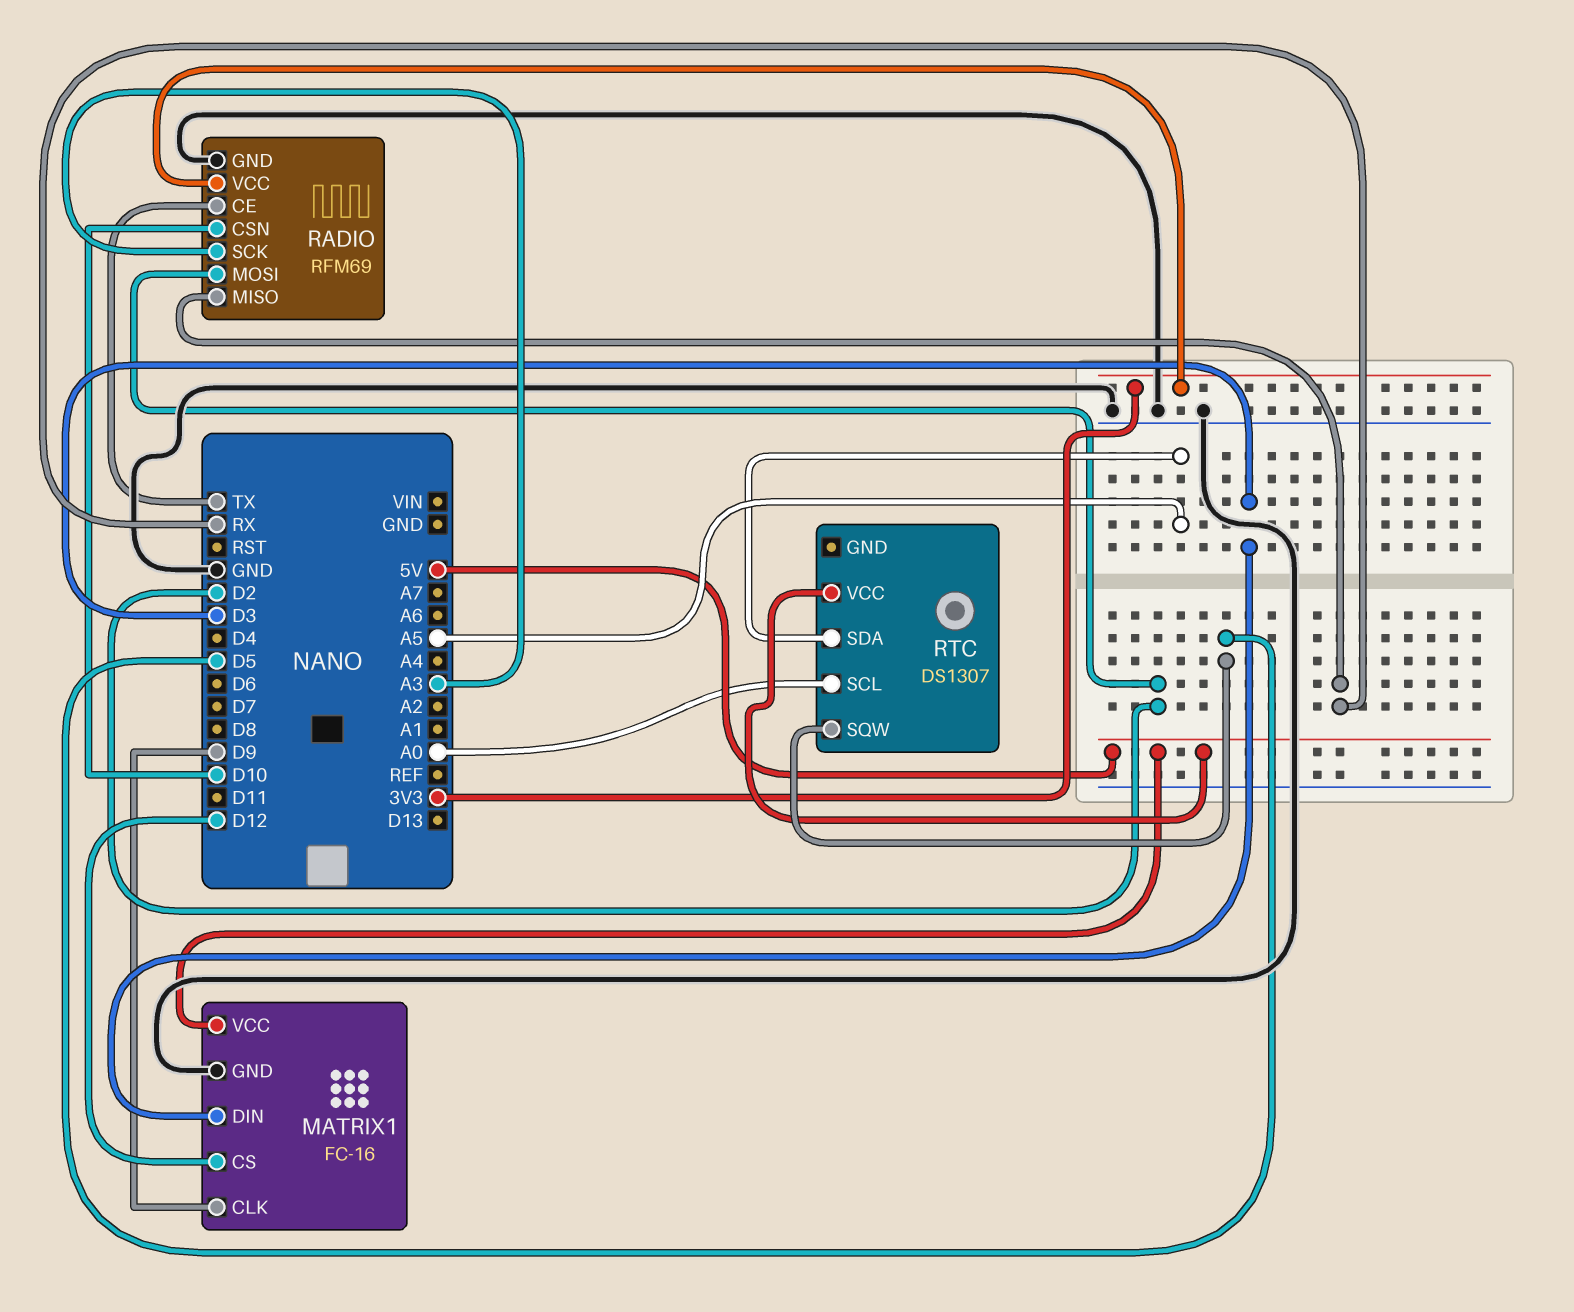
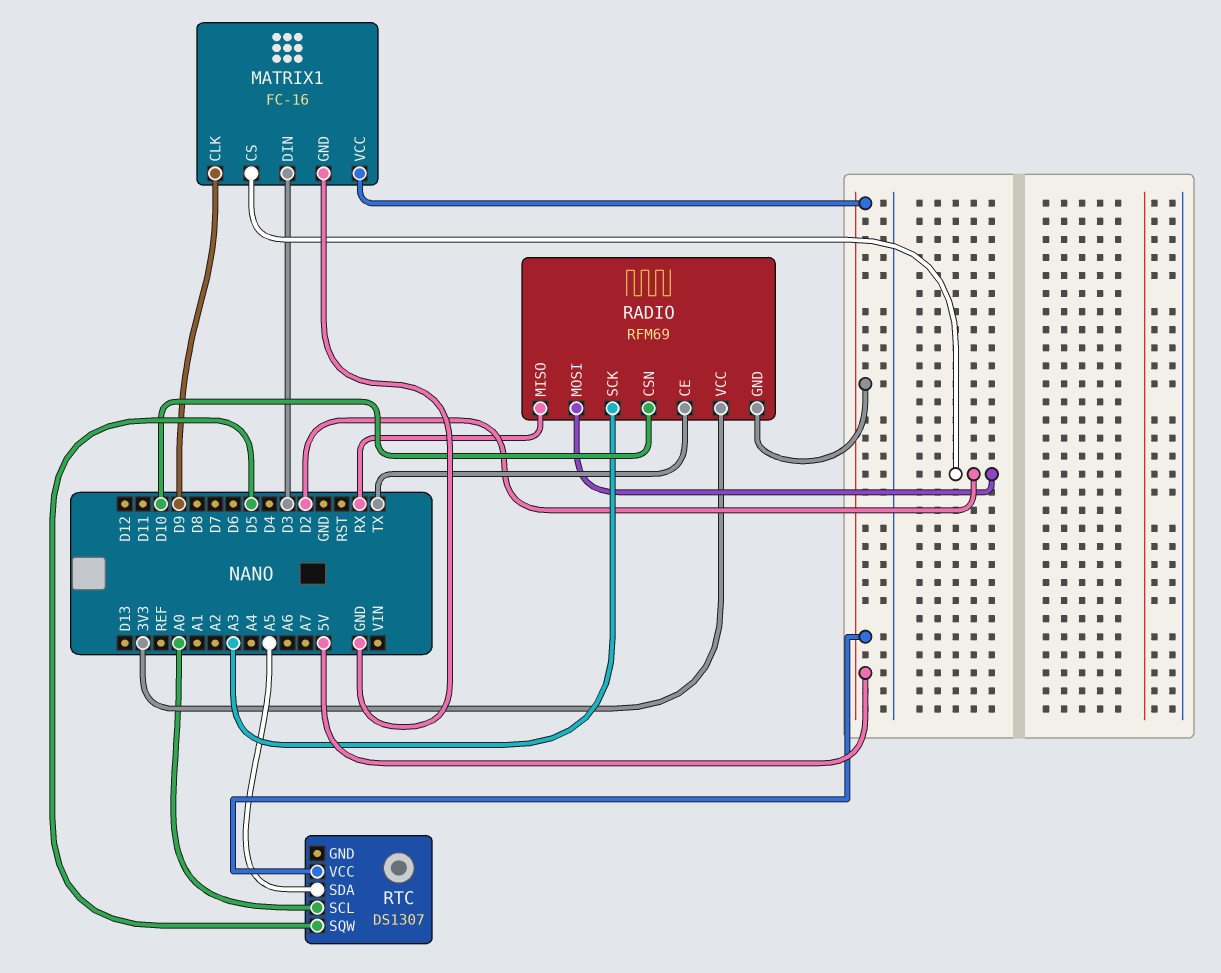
MATRIX1 pin CS: D12 -> D2
RADIO pin GND: GND -> 5V

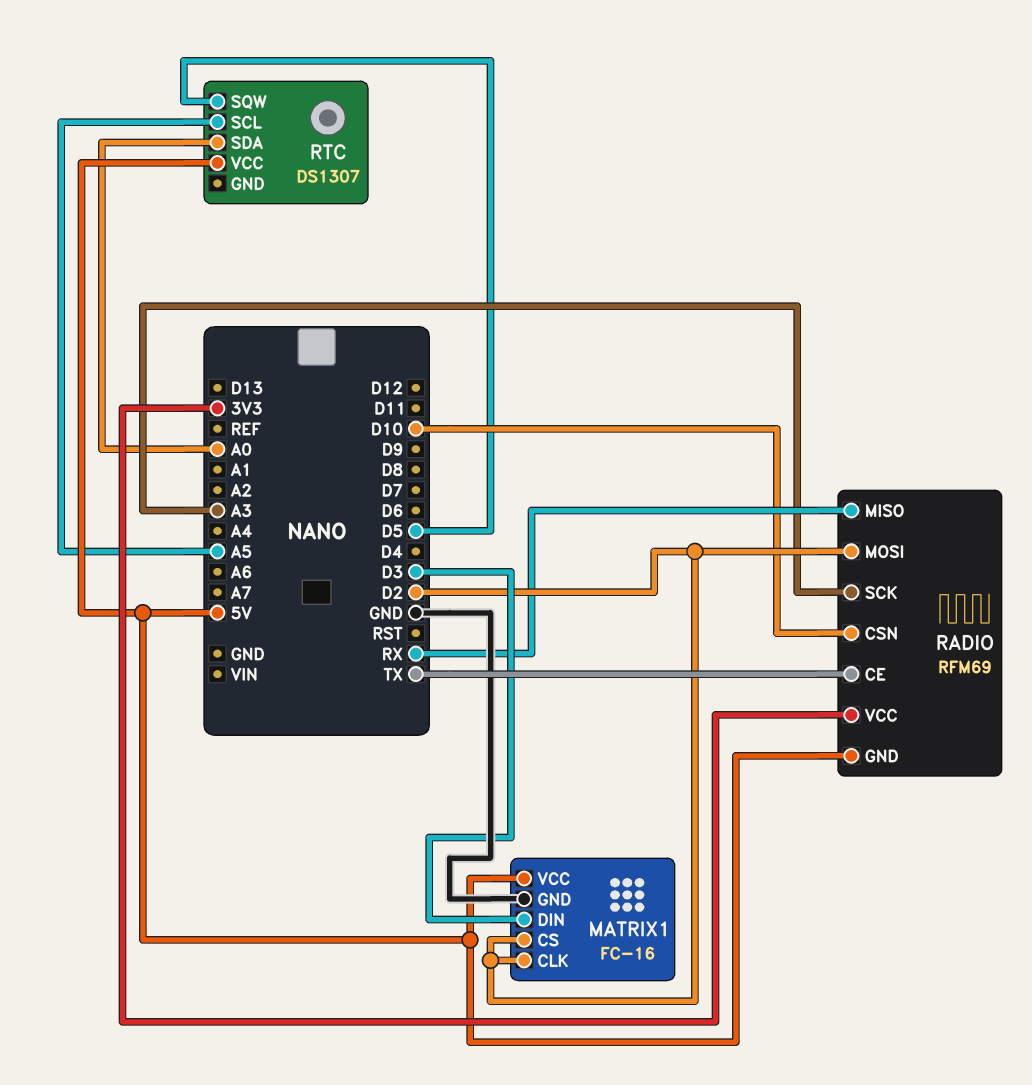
MATRIX1 pin CLK: D9 -> D2
RTC pin SCL: A0 -> A5
RTC pin SDA: A5 -> A0

